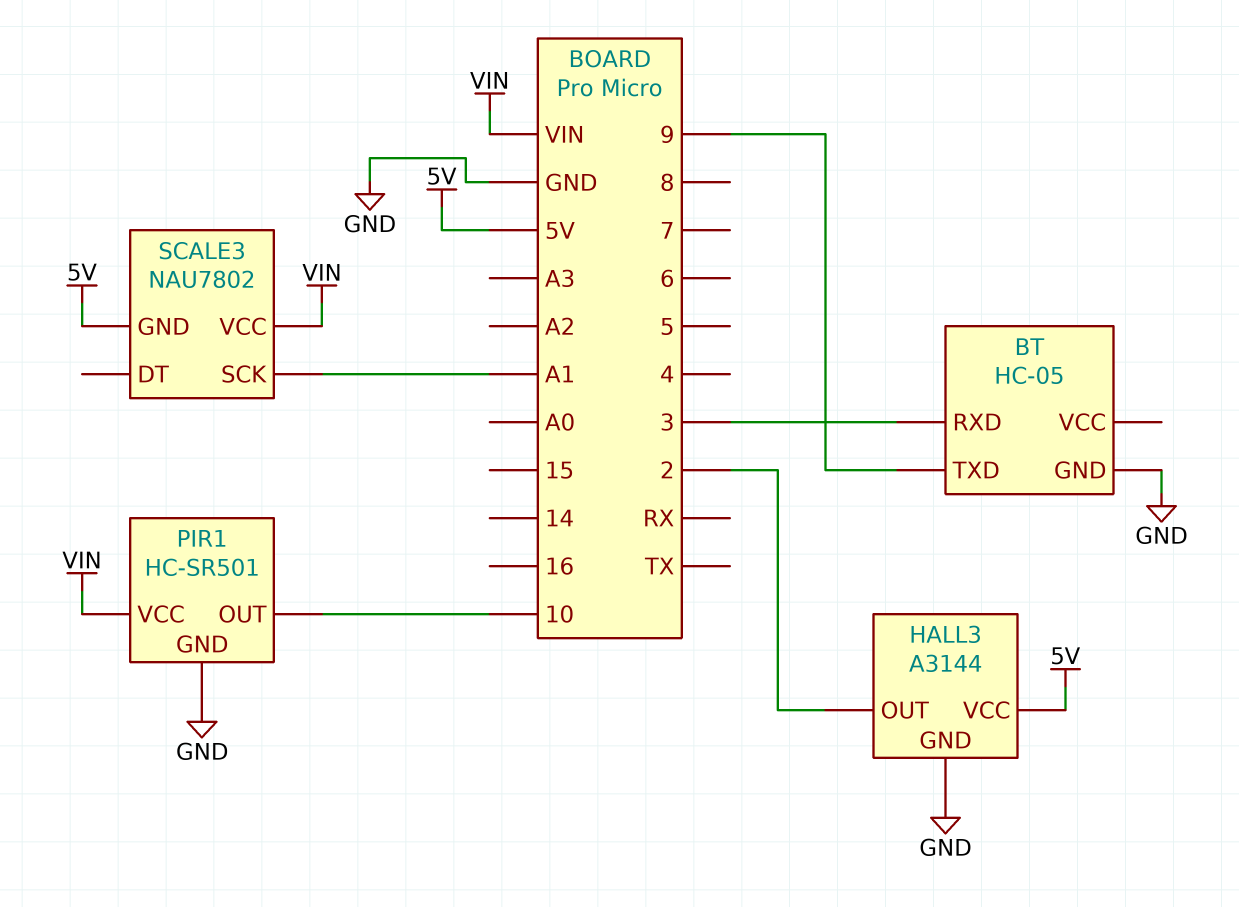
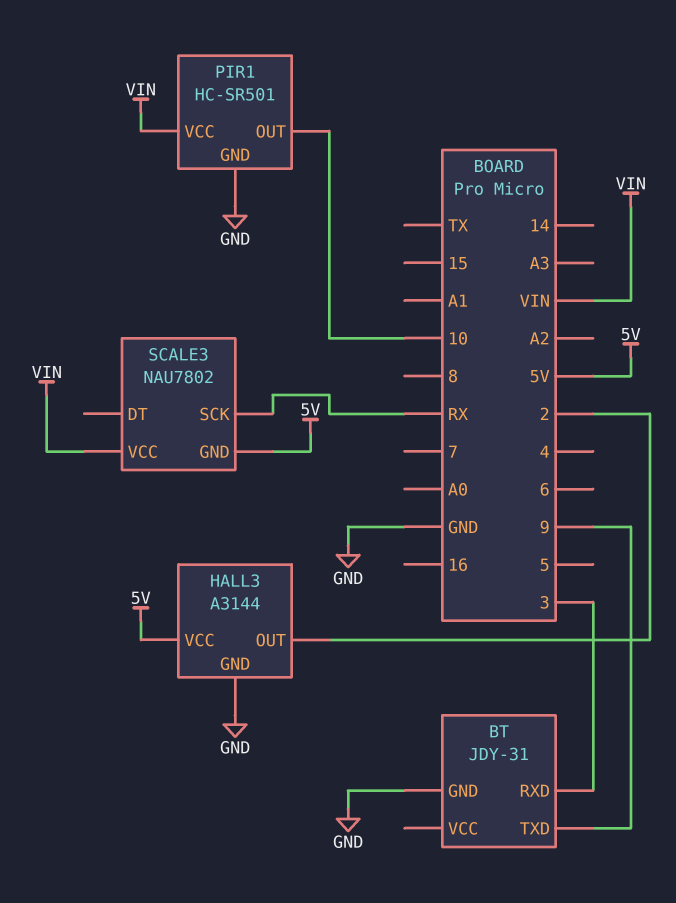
BT: HC-05 -> JDY-31
SCALE3 pin SCK: A1 -> RX

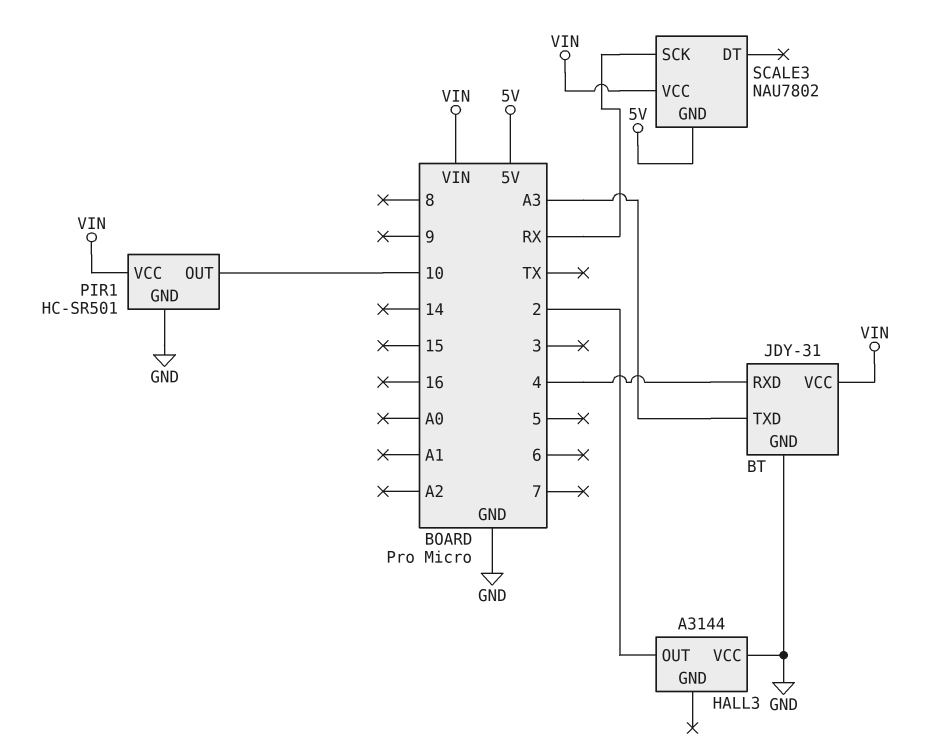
BT pin RXD: 3 -> 4
BT pin TXD: 9 -> A3
BT pin VCC: none -> VIN
HALL3 pin GND: GND -> none
HALL3 pin VCC: 5V -> GND

